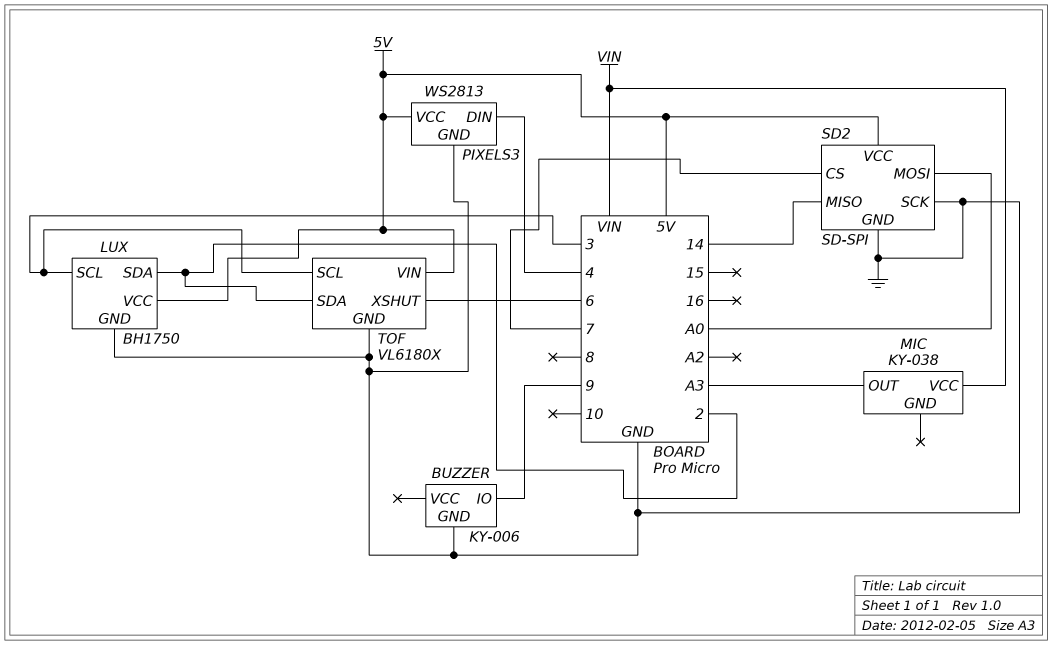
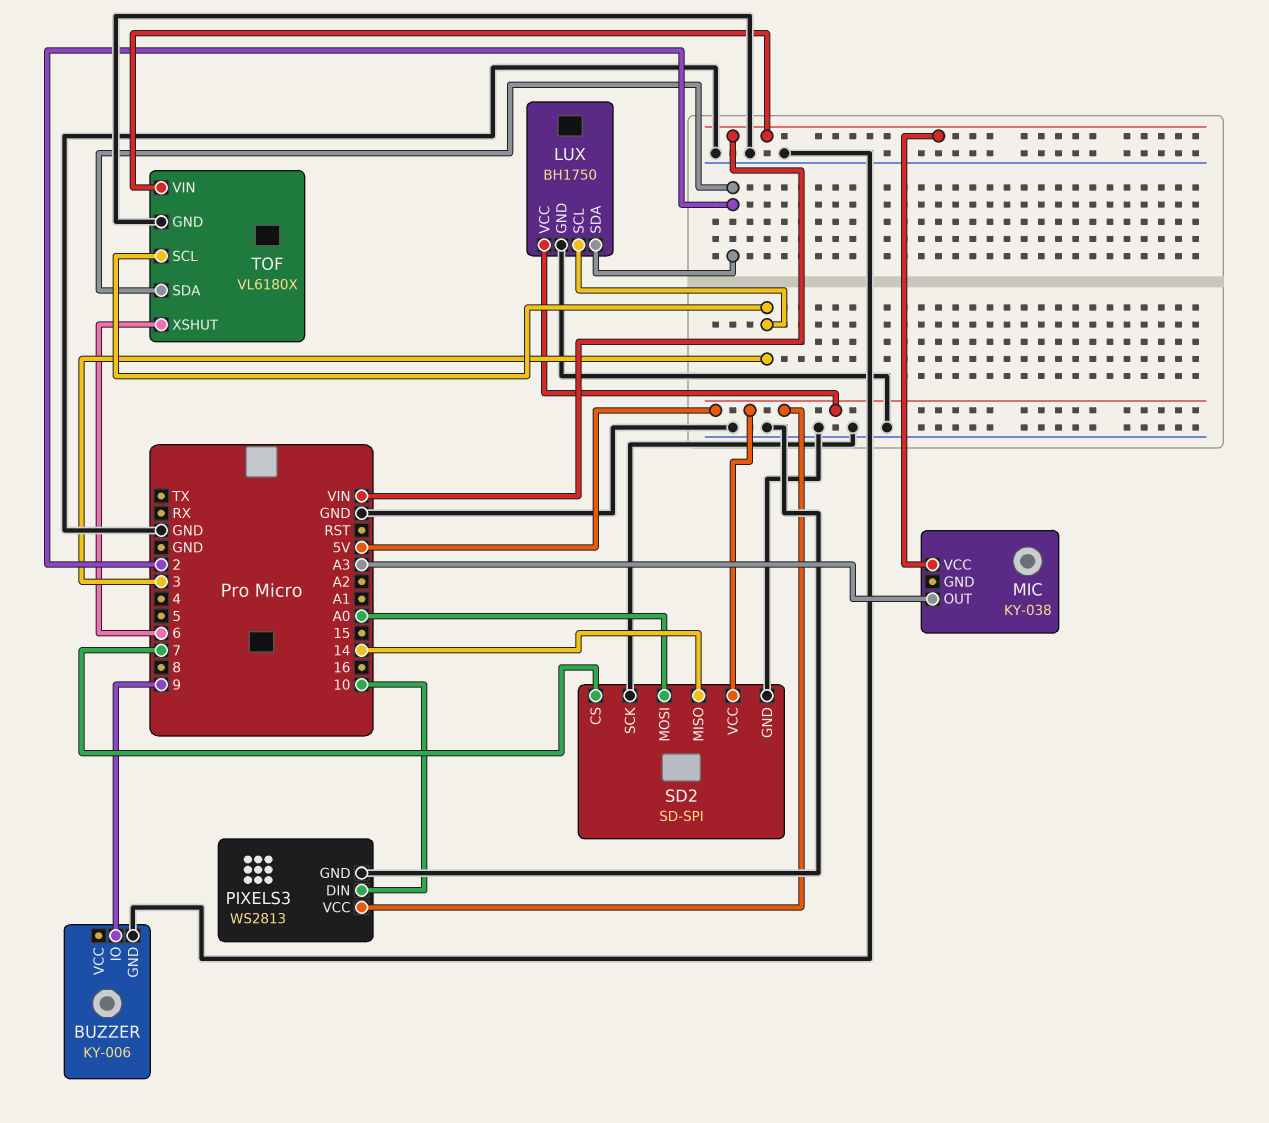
PIXELS3 pin DIN: 4 -> 10
TOF pin VIN: 5V -> VIN

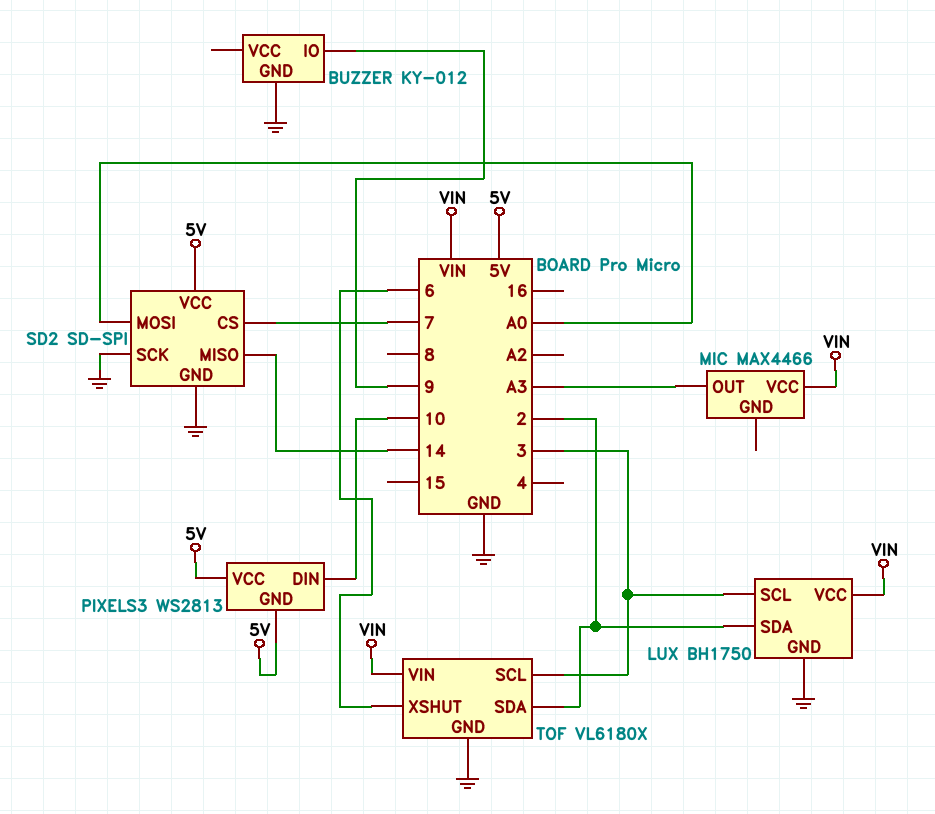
BUZZER: KY-006 -> KY-012
LUX pin VCC: 5V -> VIN
MIC: KY-038 -> MAX4466
PIXELS3 pin GND: GND -> 5V

